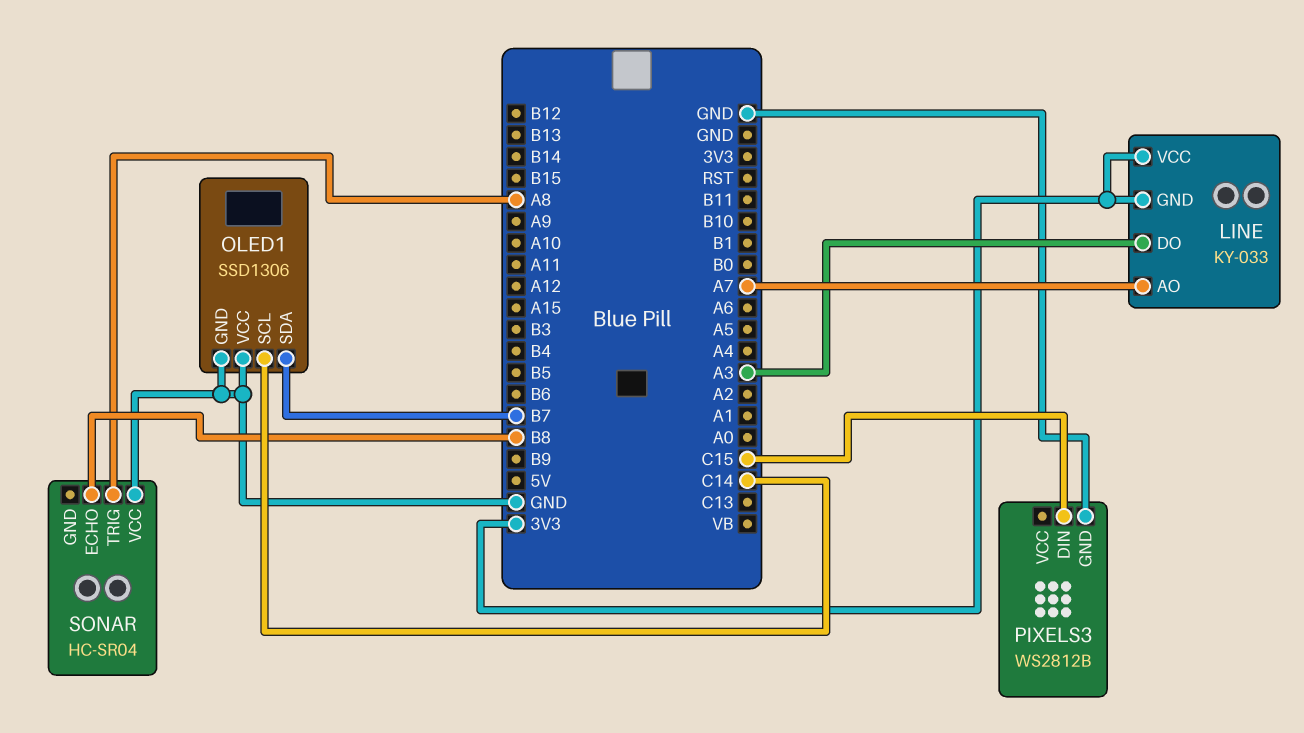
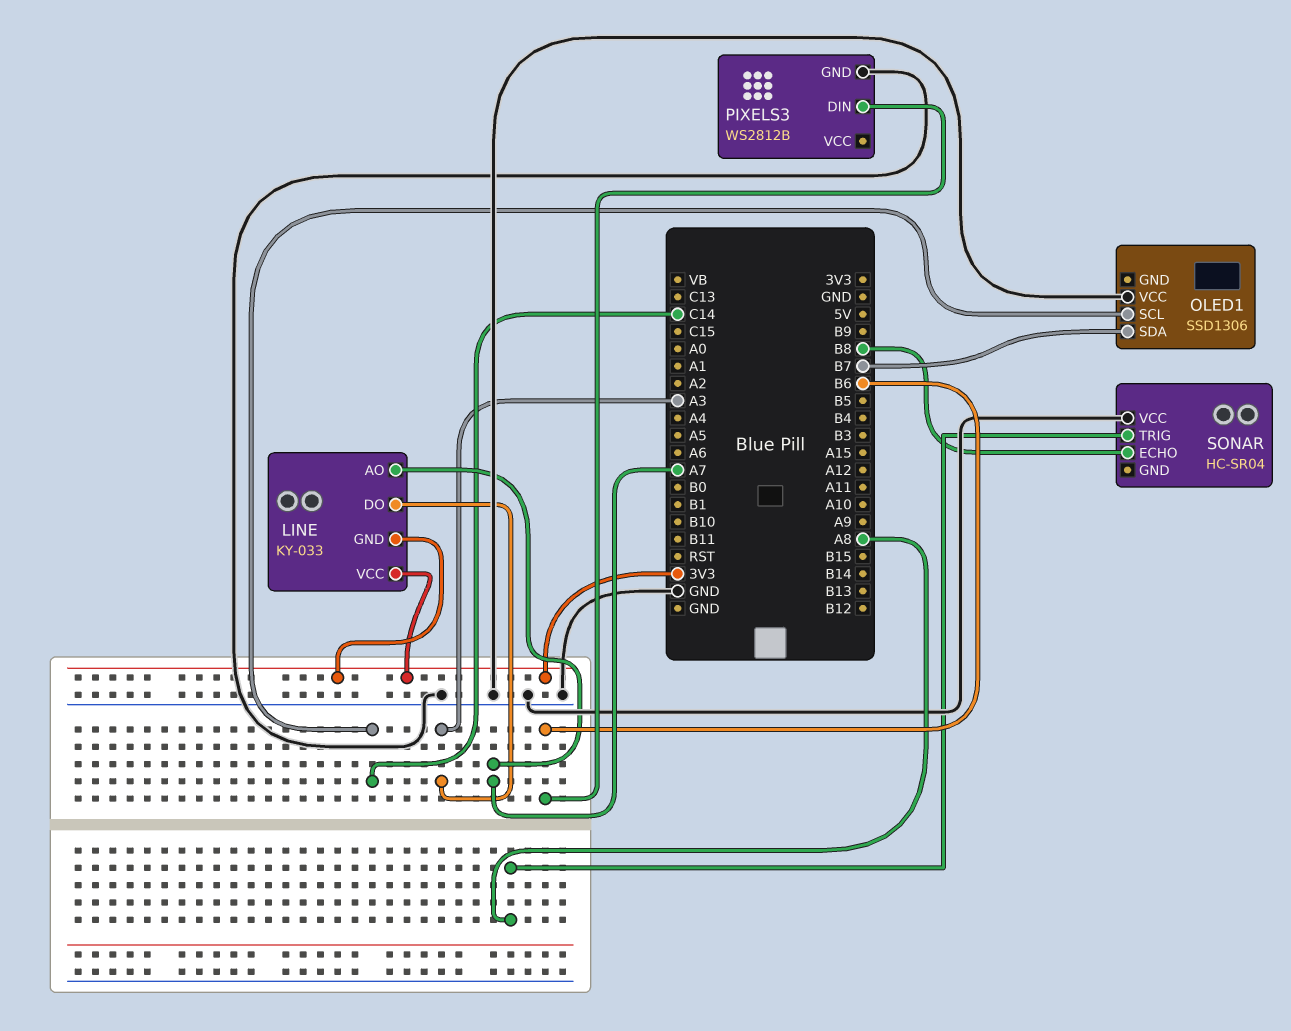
OLED1 pin GND: GND -> none
PIXELS3 pin DIN: C15 -> B6

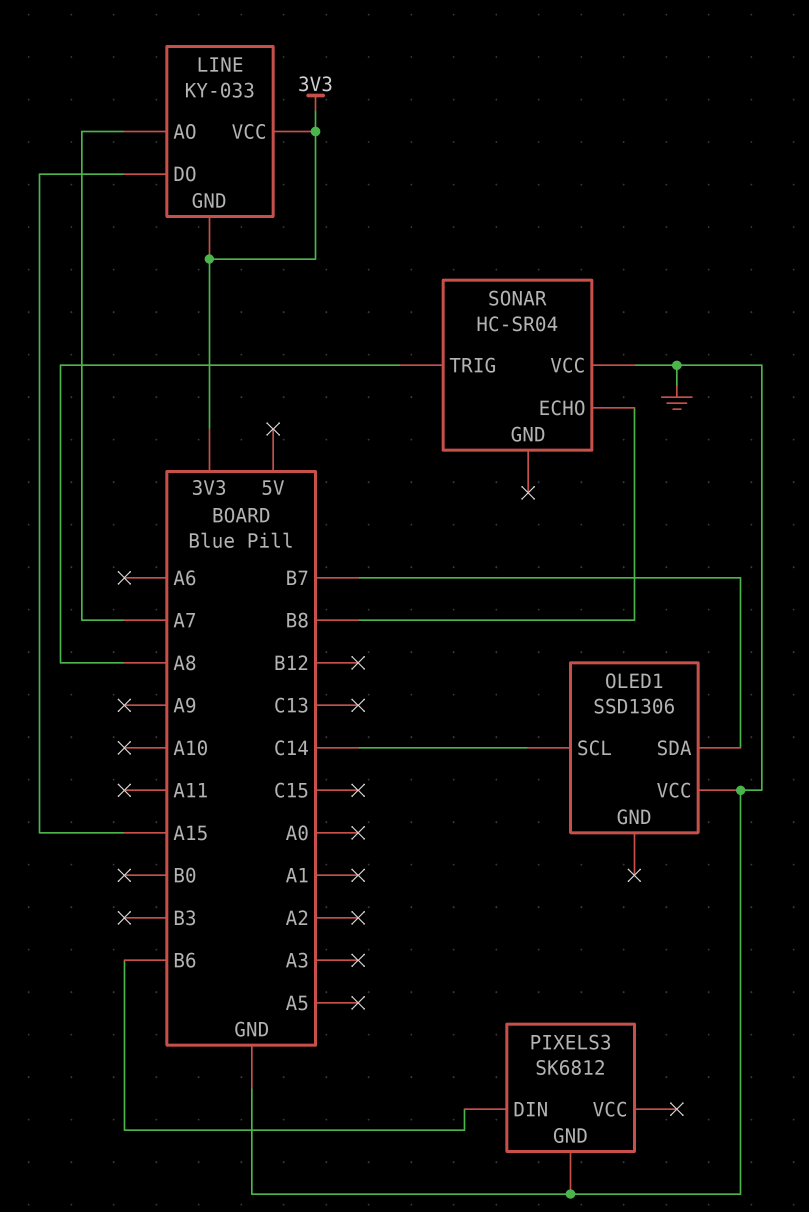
LINE pin DO: A3 -> A15
PIXELS3: WS2812B -> SK6812

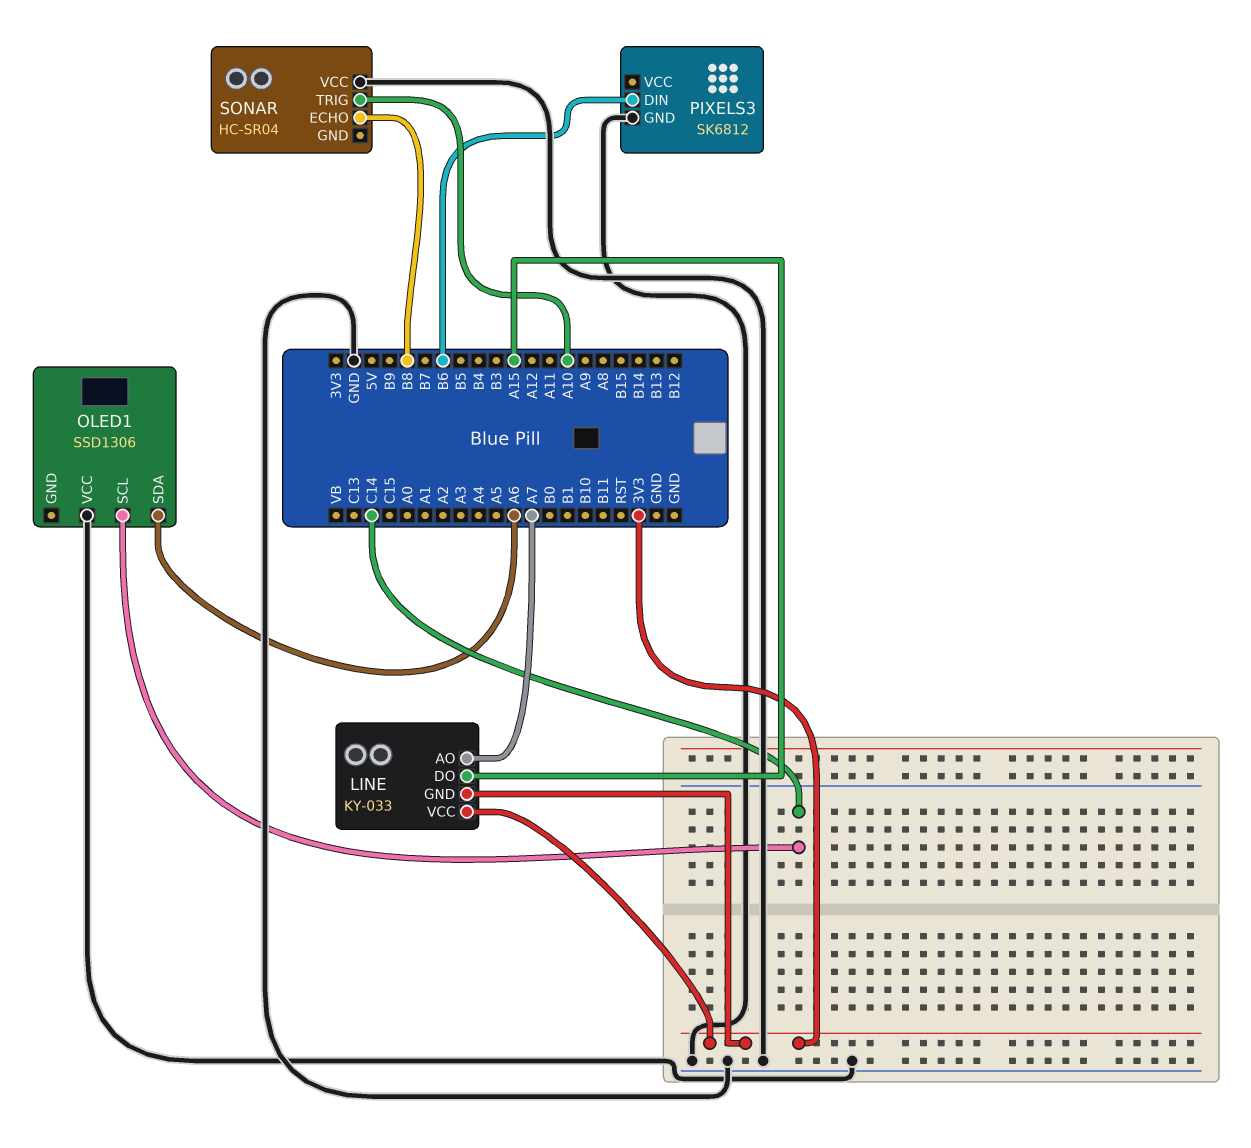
OLED1 pin SDA: B7 -> A6
SONAR pin TRIG: A8 -> A10

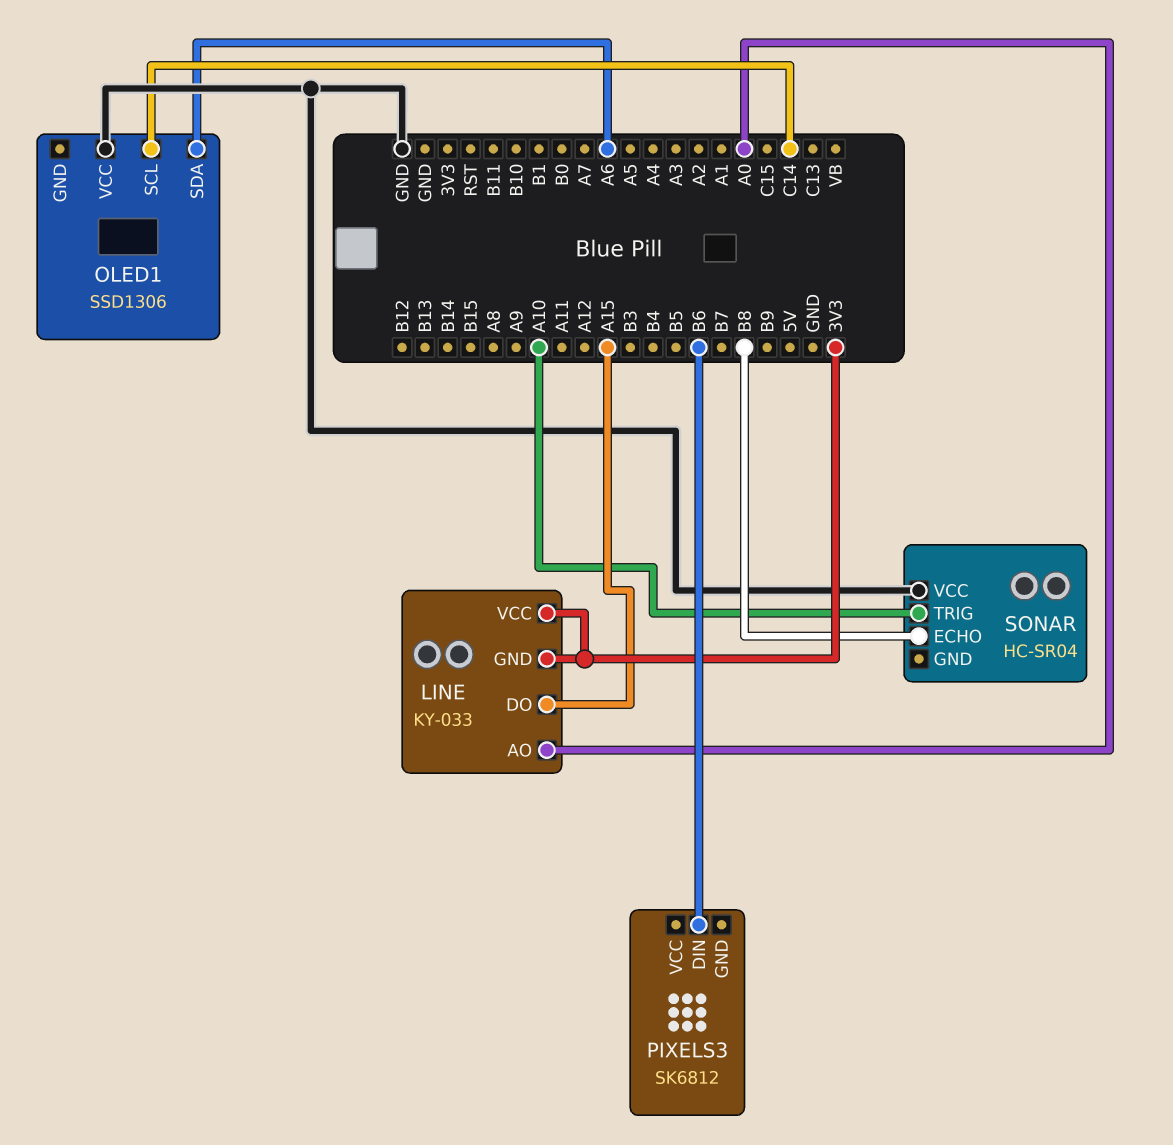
LINE pin AO: A7 -> A0
PIXELS3 pin GND: GND -> none

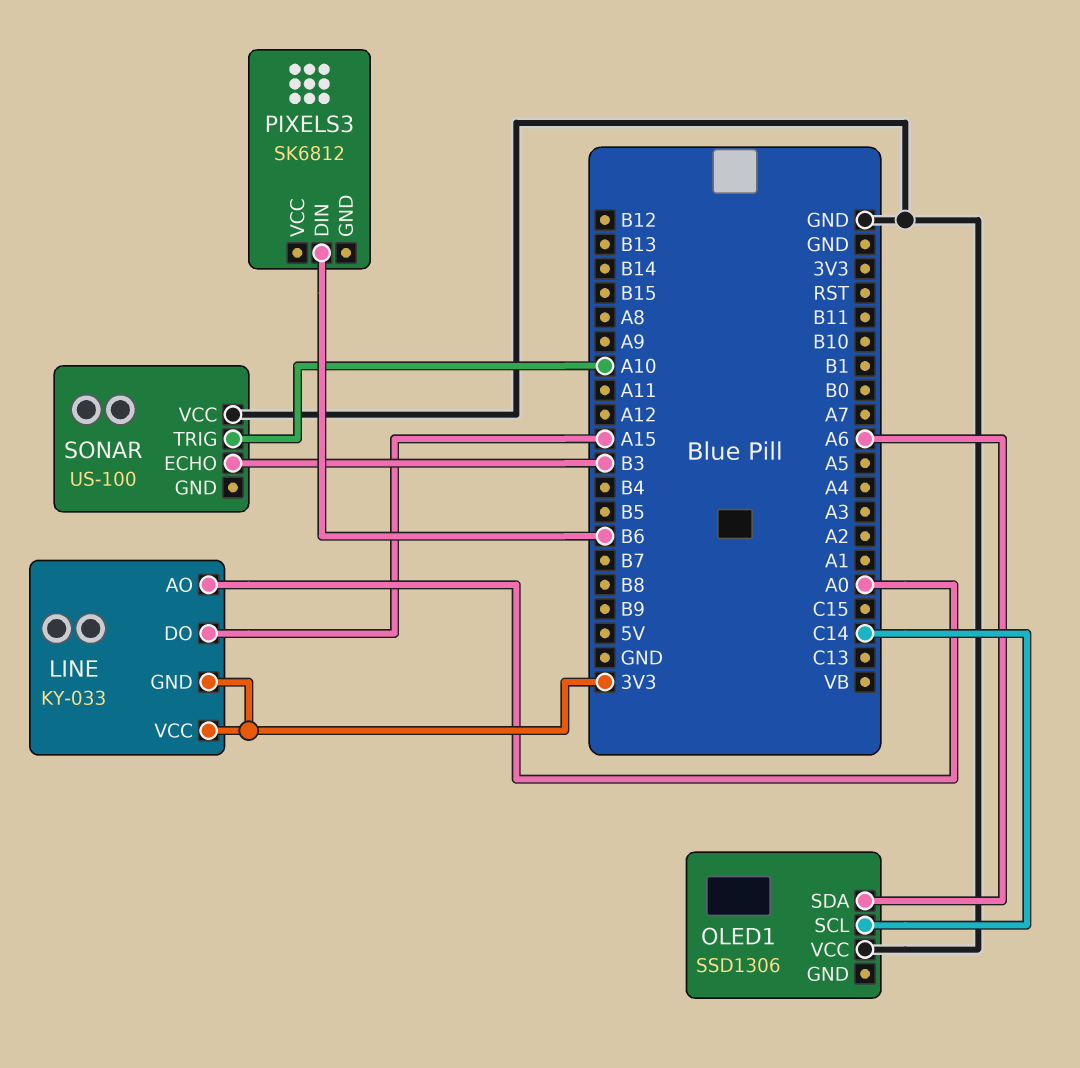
SONAR: HC-SR04 -> US-100
SONAR pin ECHO: B8 -> B3

